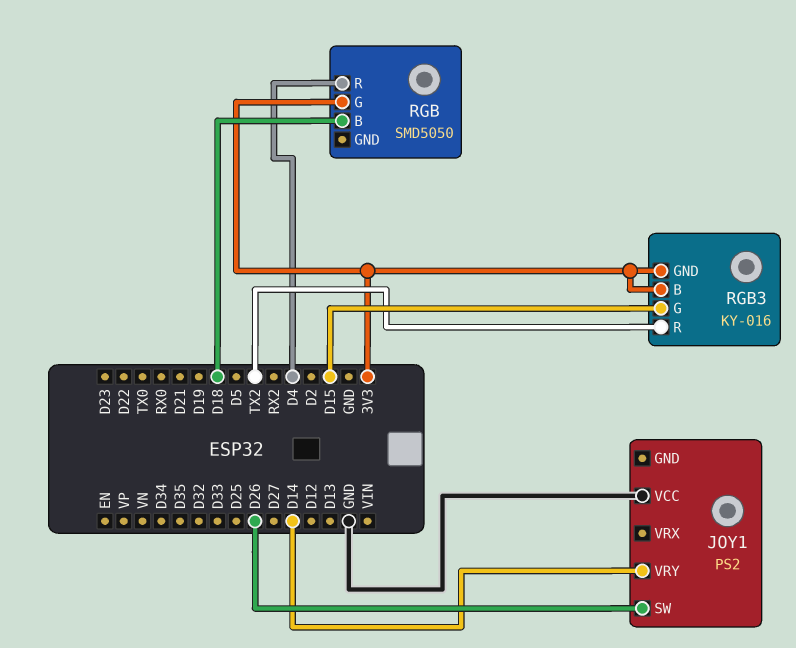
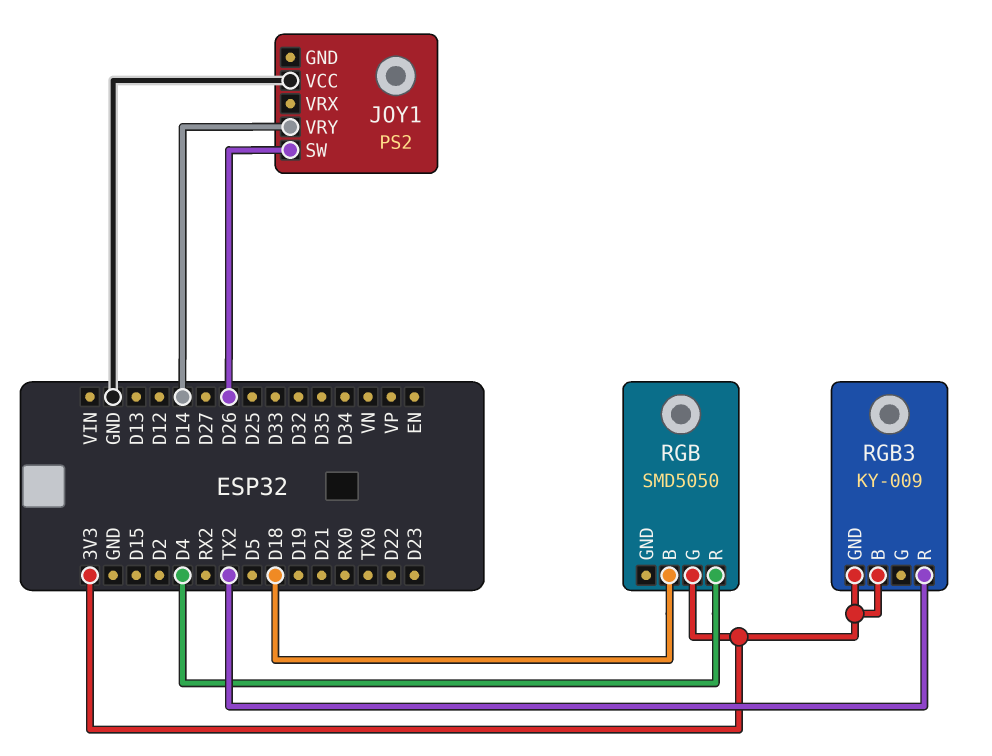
RGB3: KY-016 -> KY-009
RGB3 pin G: D15 -> none

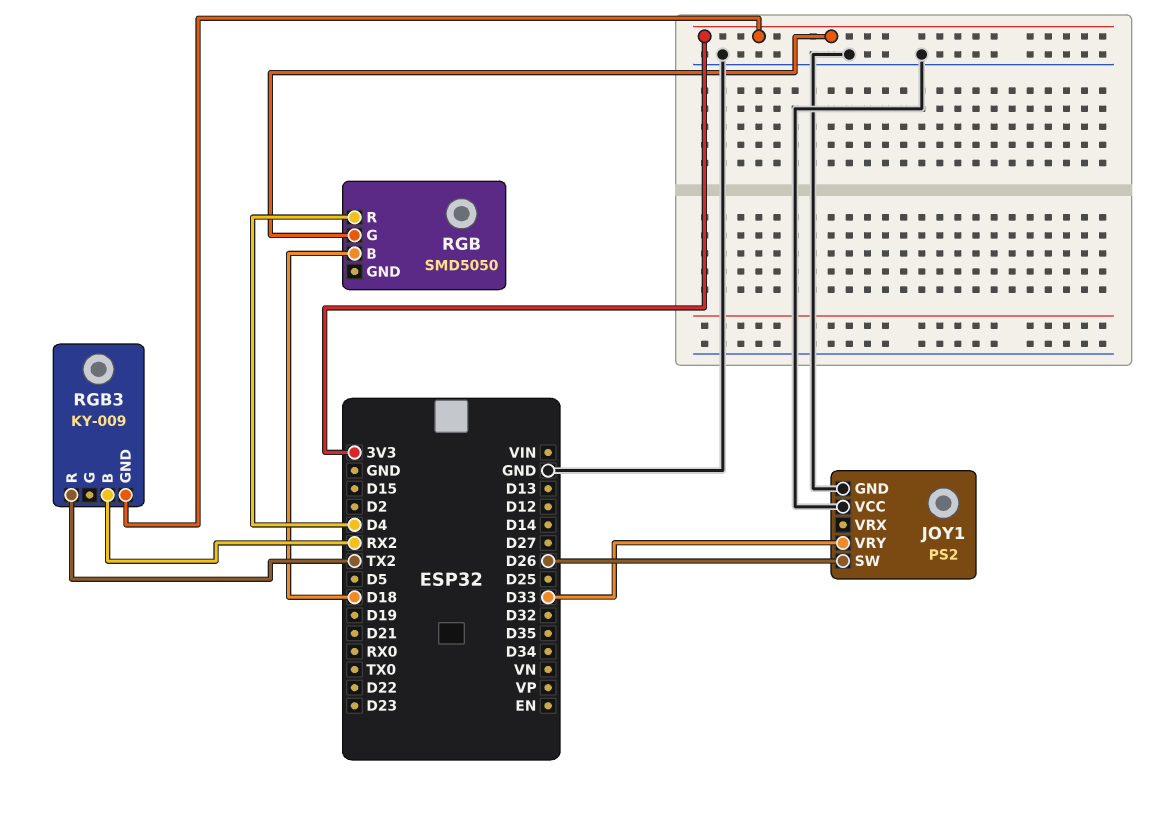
JOY1 pin GND: none -> GND
JOY1 pin VRY: D14 -> D33
RGB3 pin B: 3V3 -> RX2

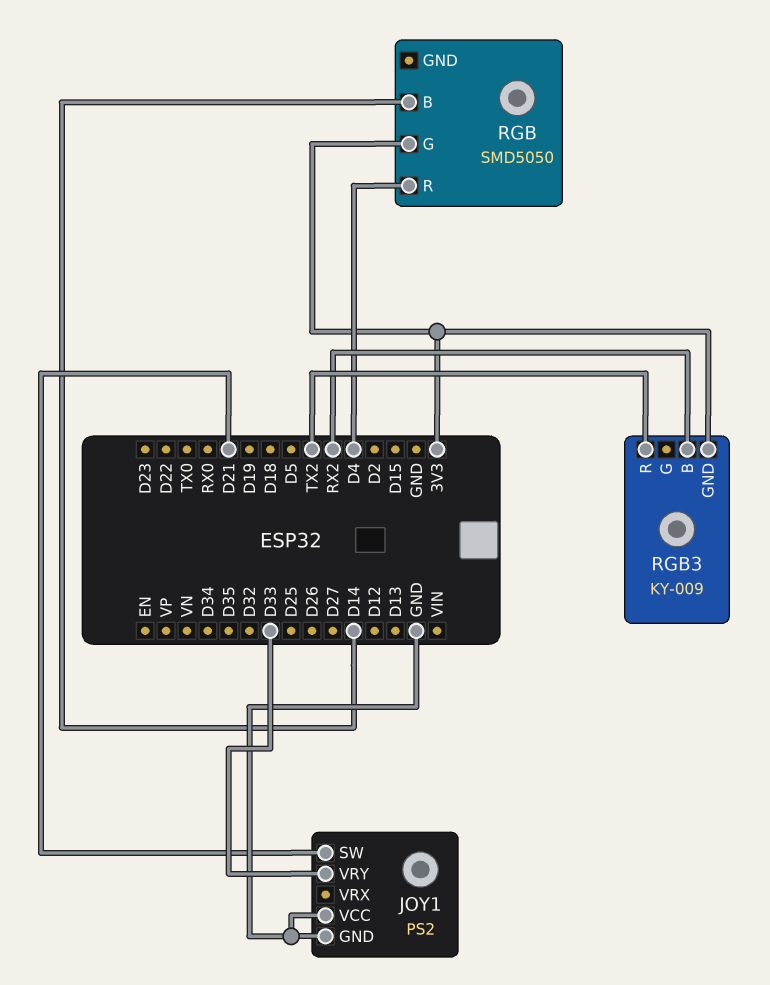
JOY1 pin SW: D26 -> D21
RGB pin B: D18 -> D14

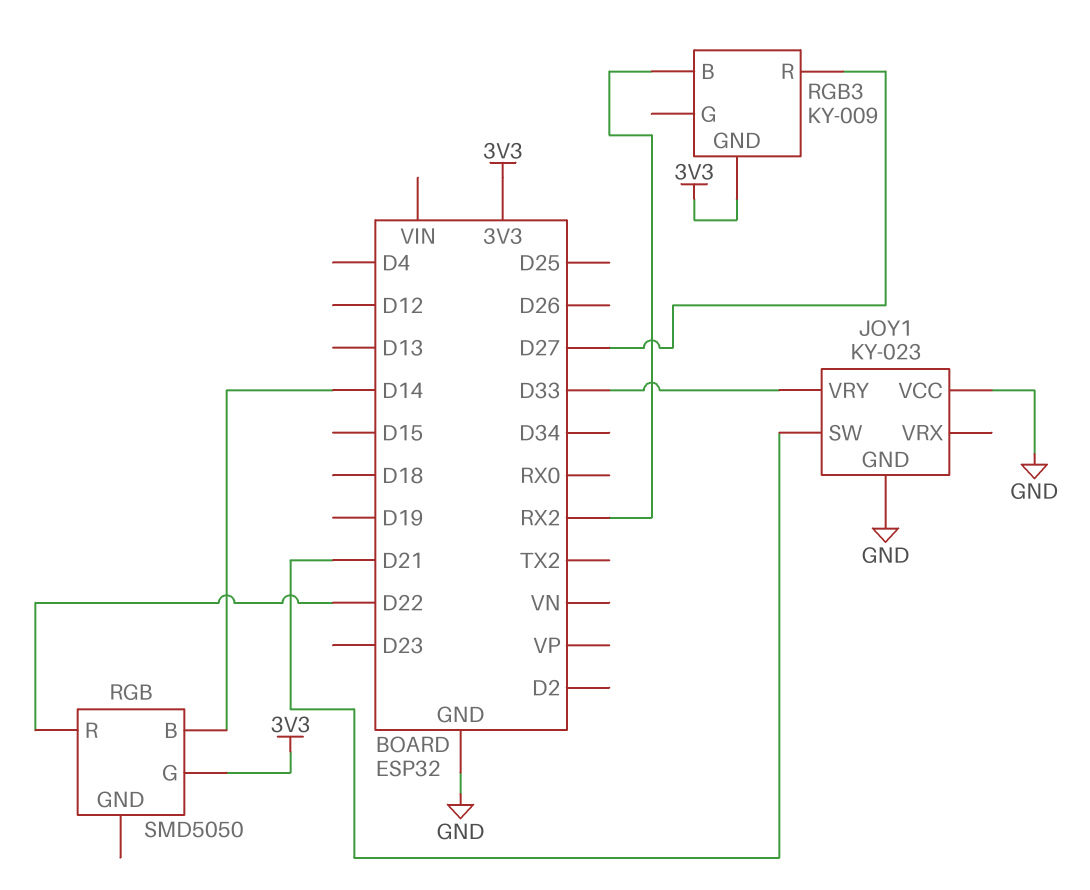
JOY1: PS2 -> KY-023
RGB pin R: D4 -> D22
RGB3 pin R: TX2 -> D27

